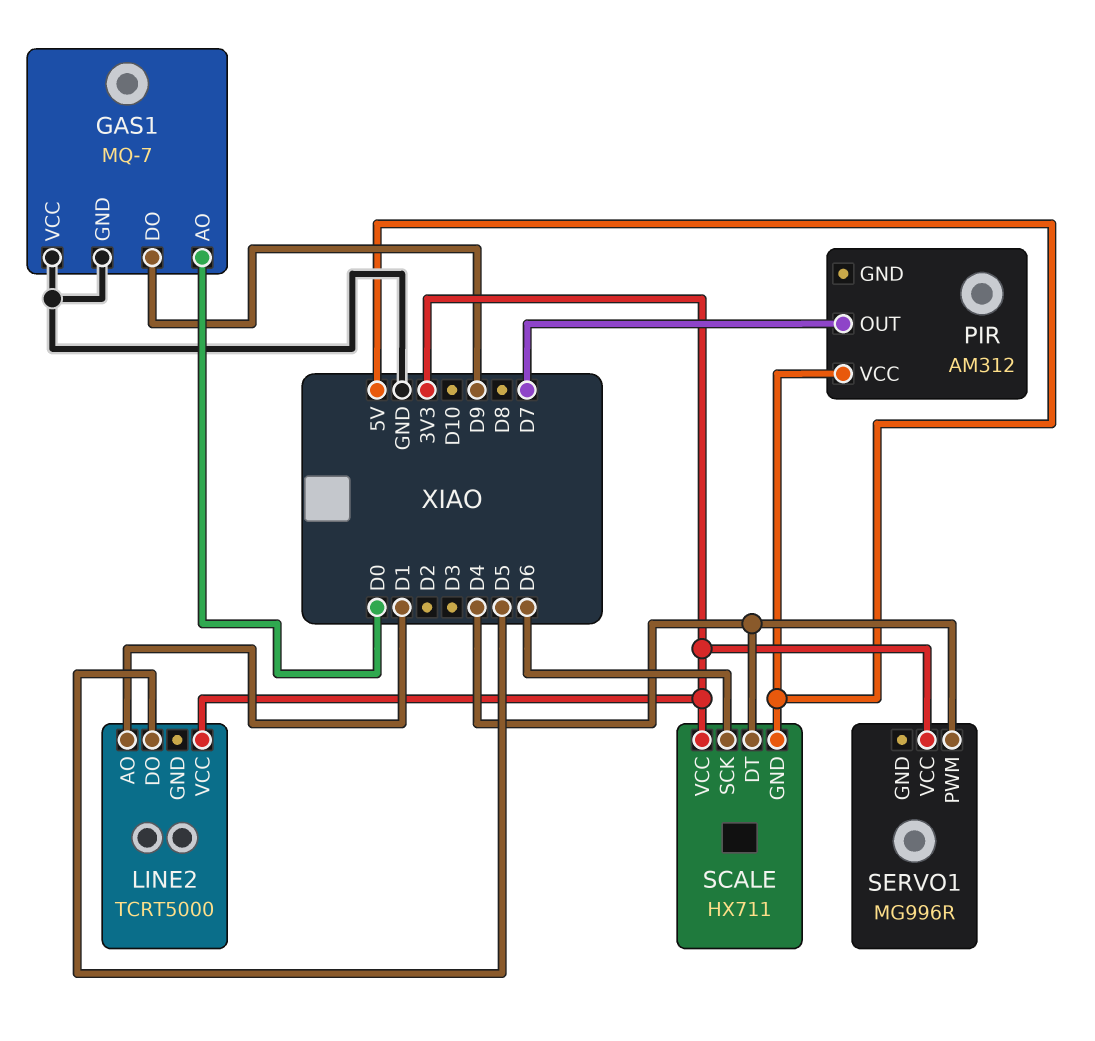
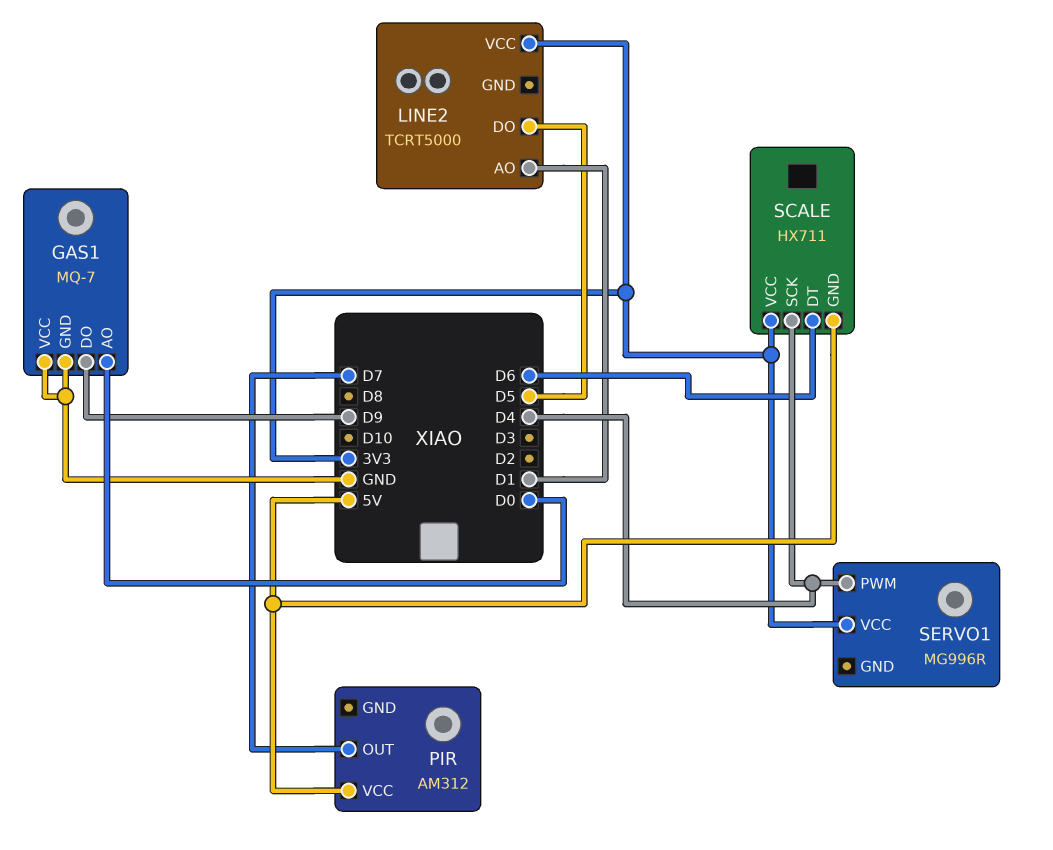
SCALE pin DT: D4 -> D6
SCALE pin SCK: D6 -> D4

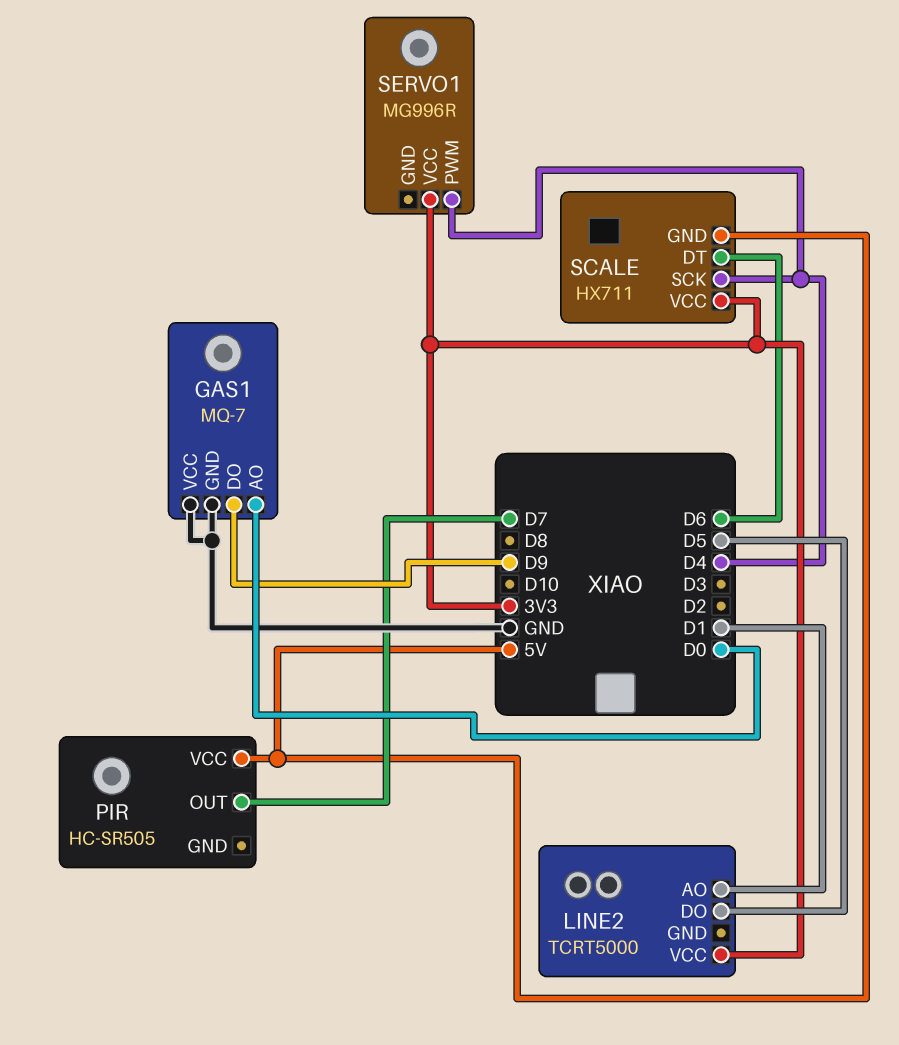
PIR: AM312 -> HC-SR505

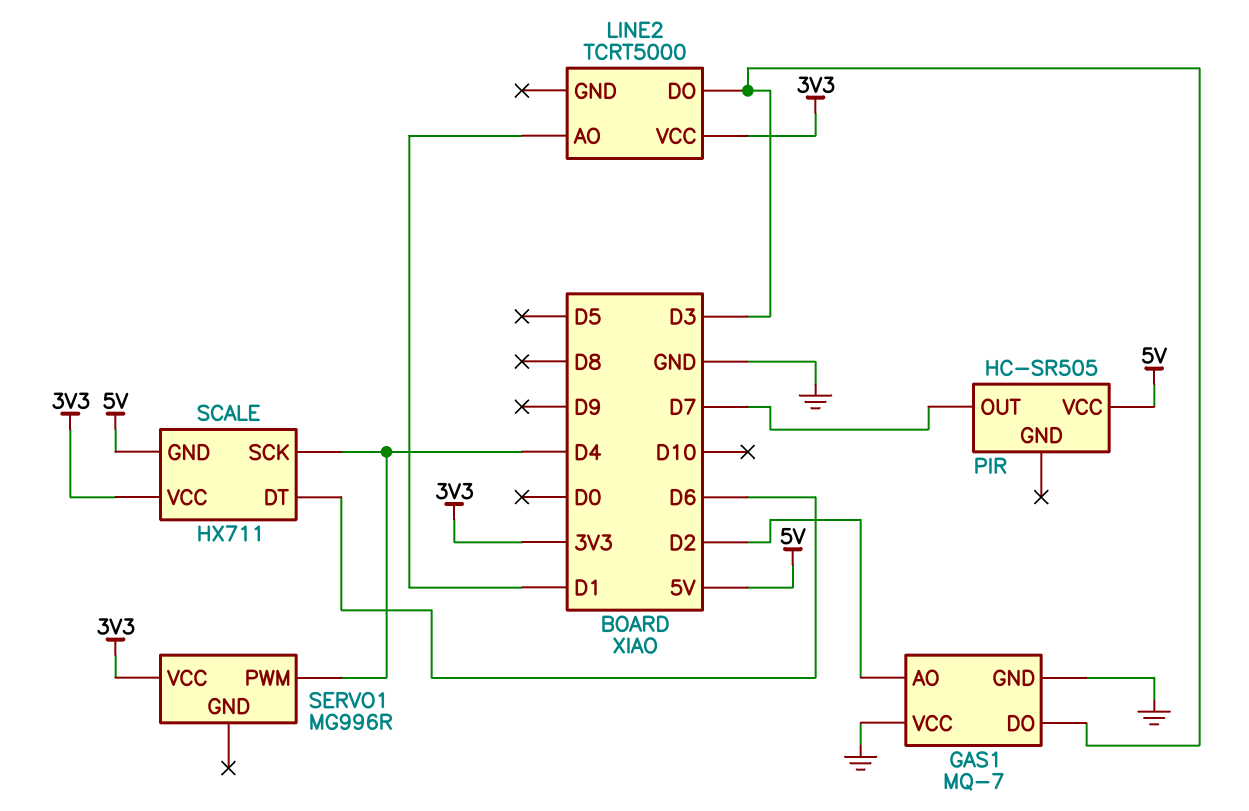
GAS1 pin AO: D0 -> D2
GAS1 pin DO: D9 -> D3
LINE2 pin DO: D5 -> D3

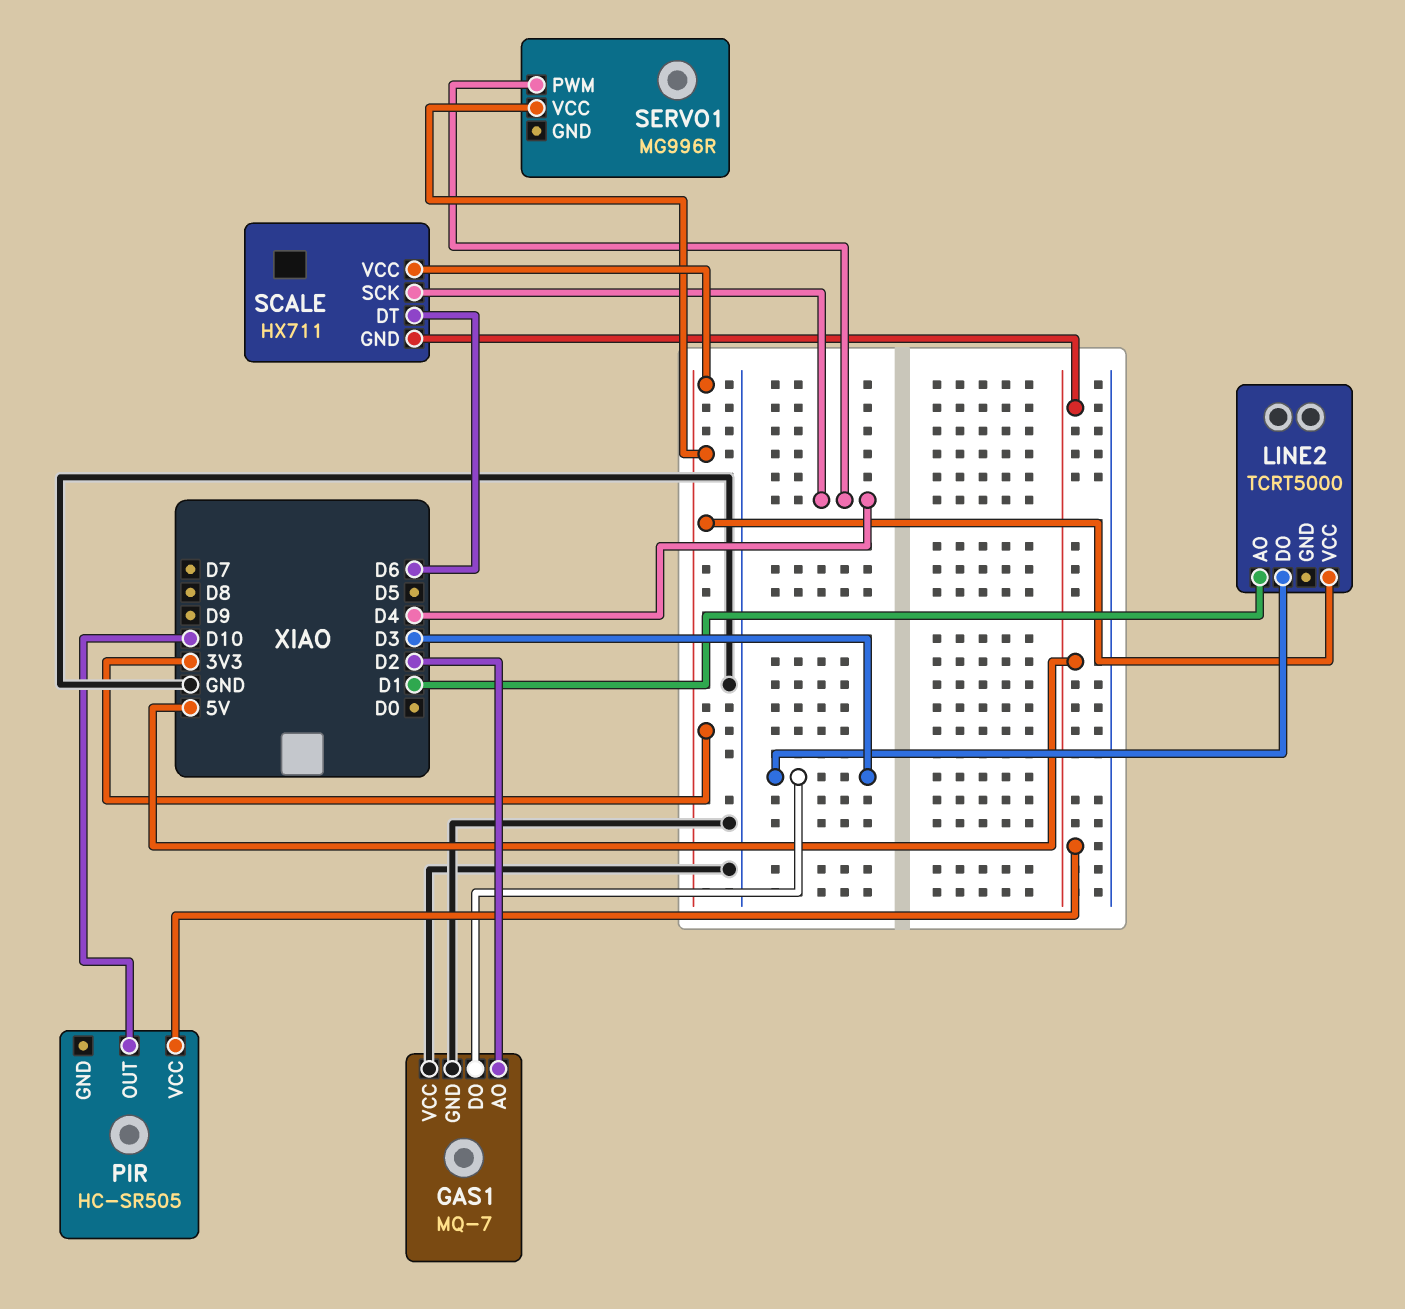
PIR pin OUT: D7 -> D10

